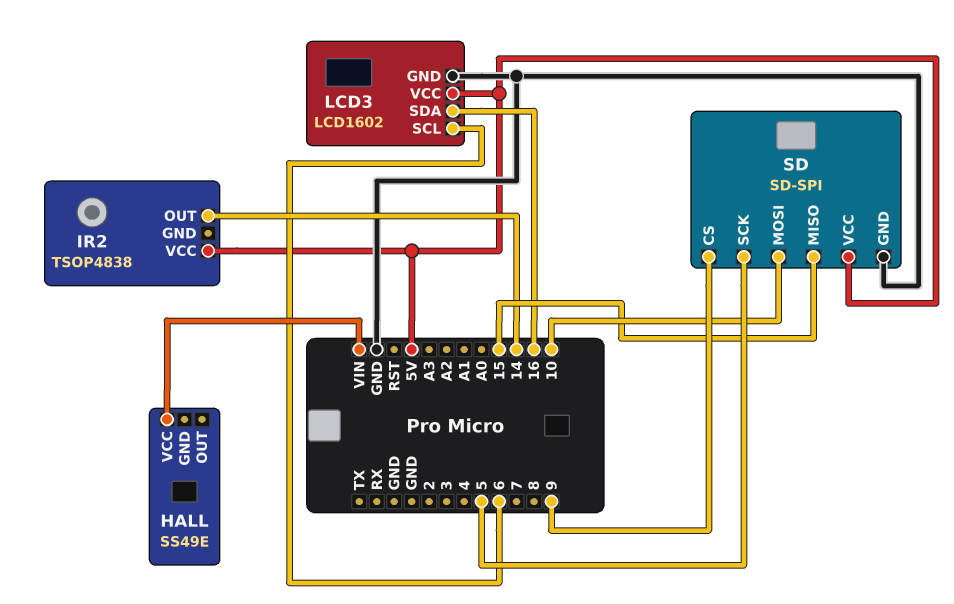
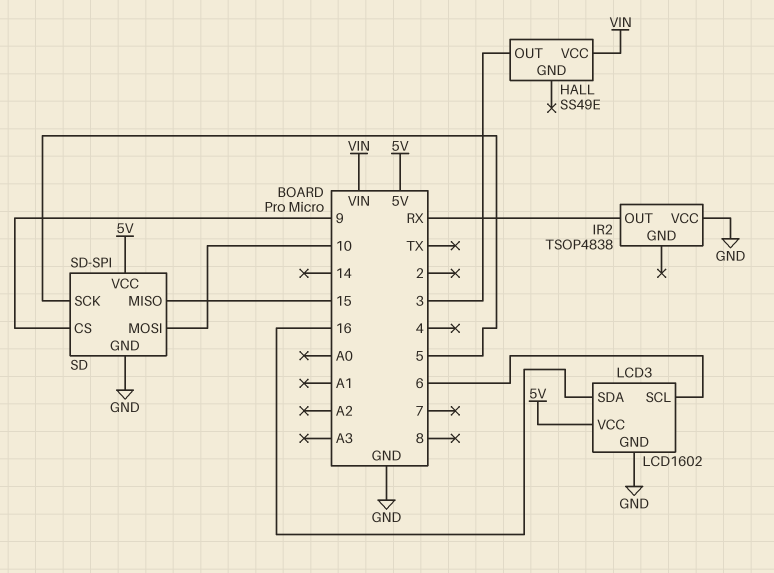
HALL pin OUT: none -> 3
IR2 pin OUT: 14 -> RX
IR2 pin VCC: 5V -> GND

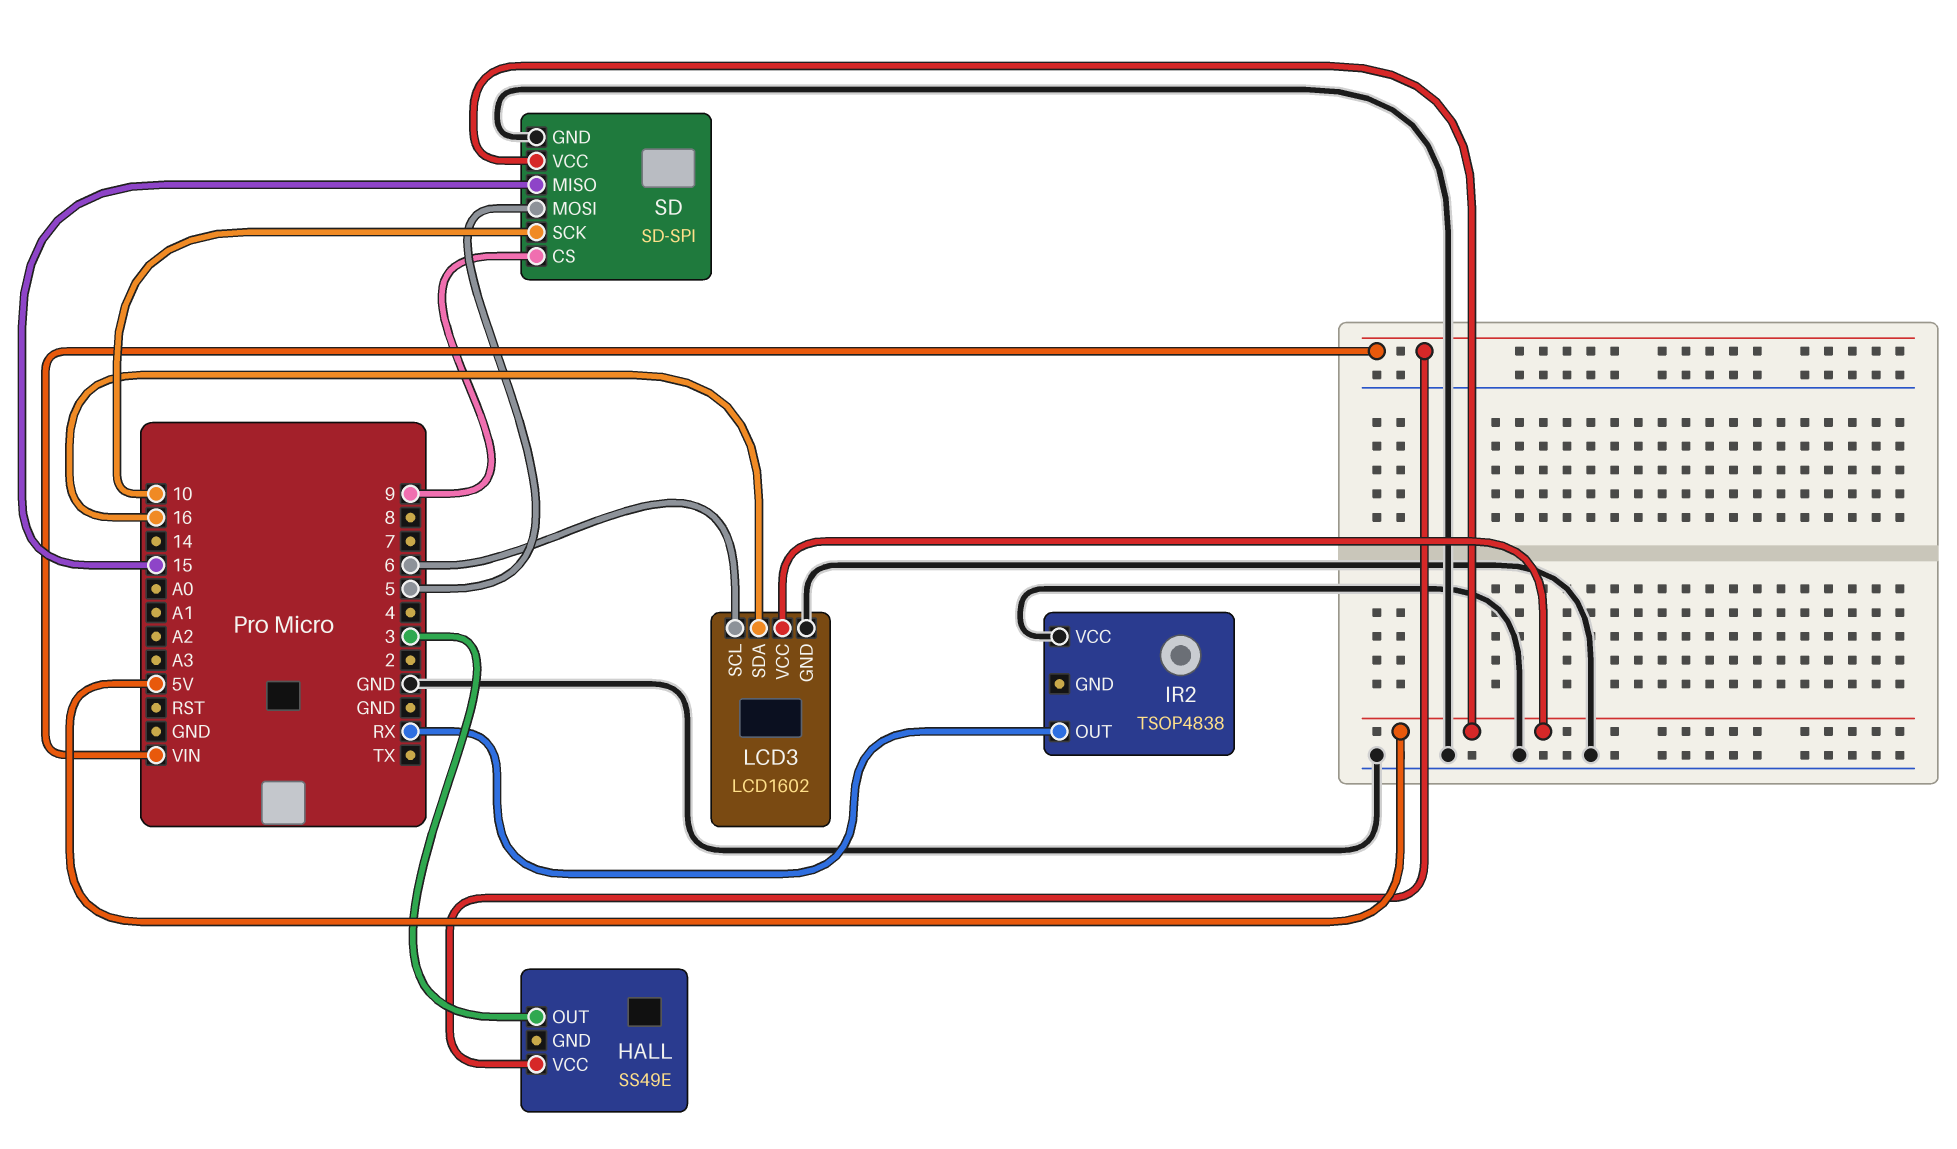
SD pin MOSI: 10 -> 5
SD pin SCK: 5 -> 10

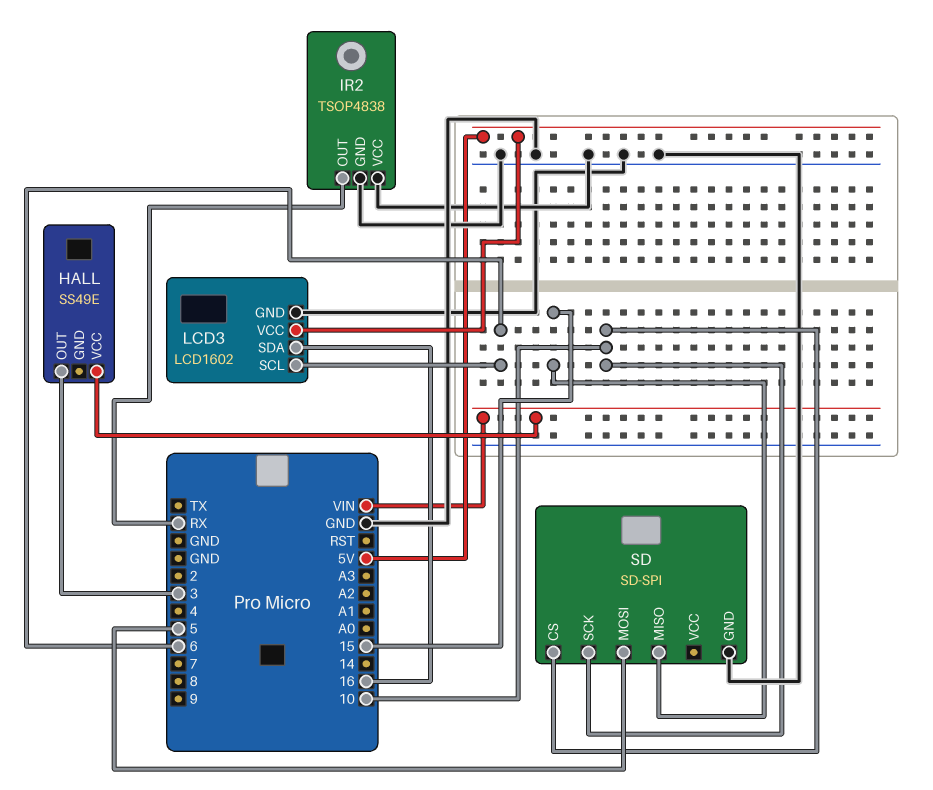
IR2 pin GND: none -> GND
SD pin CS: 9 -> 10
SD pin VCC: 5V -> none

